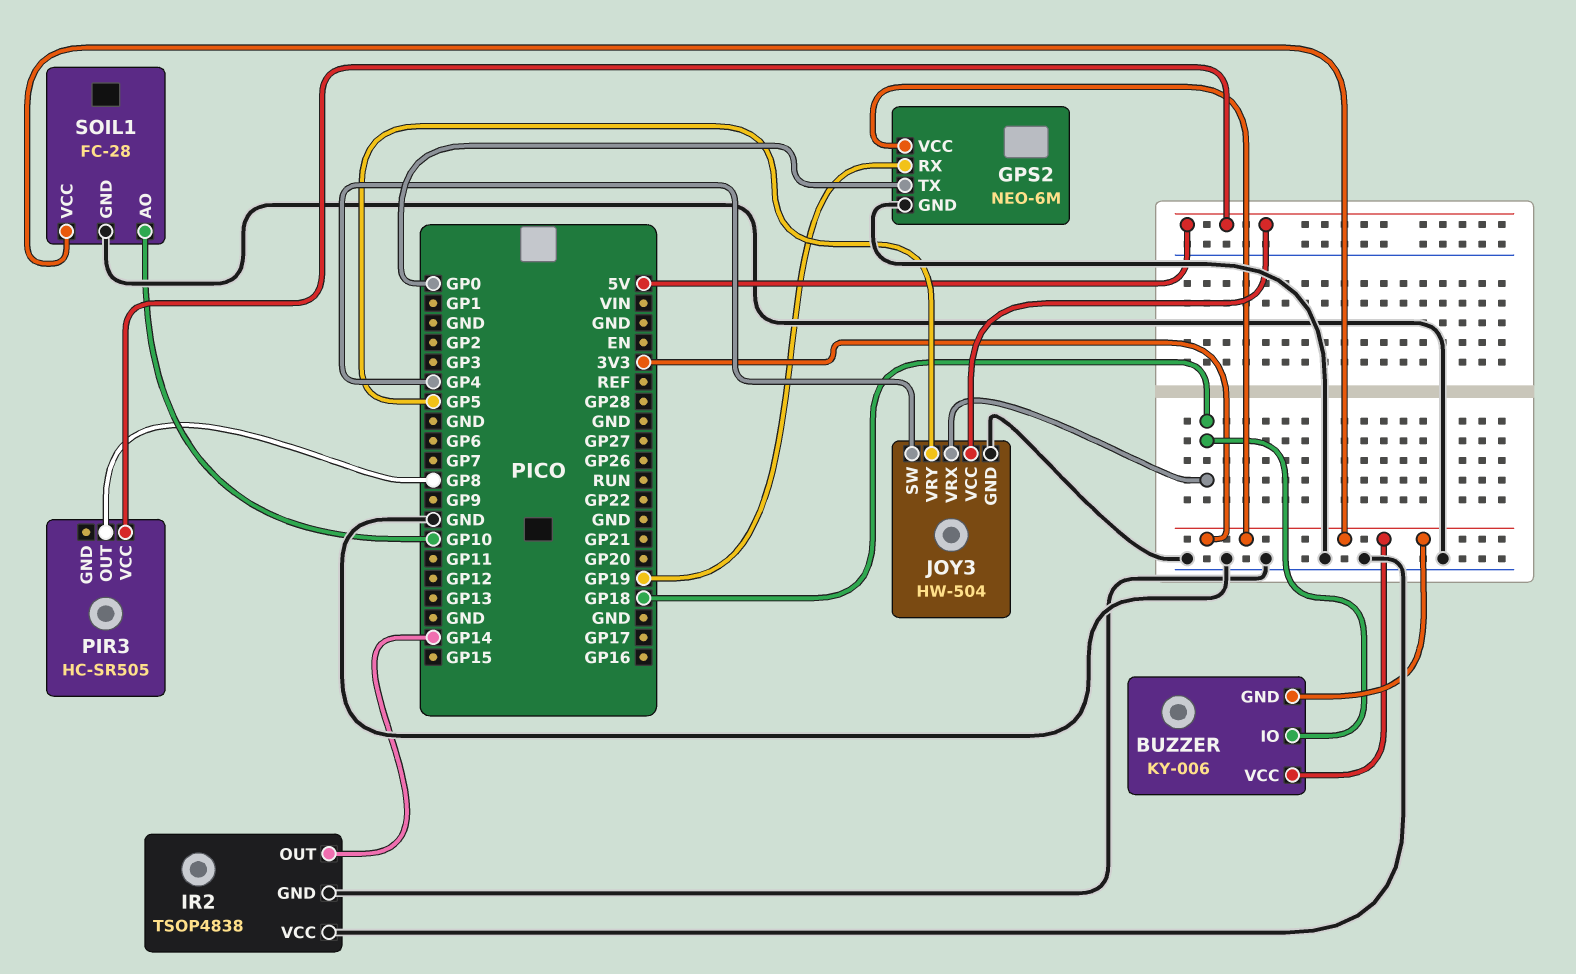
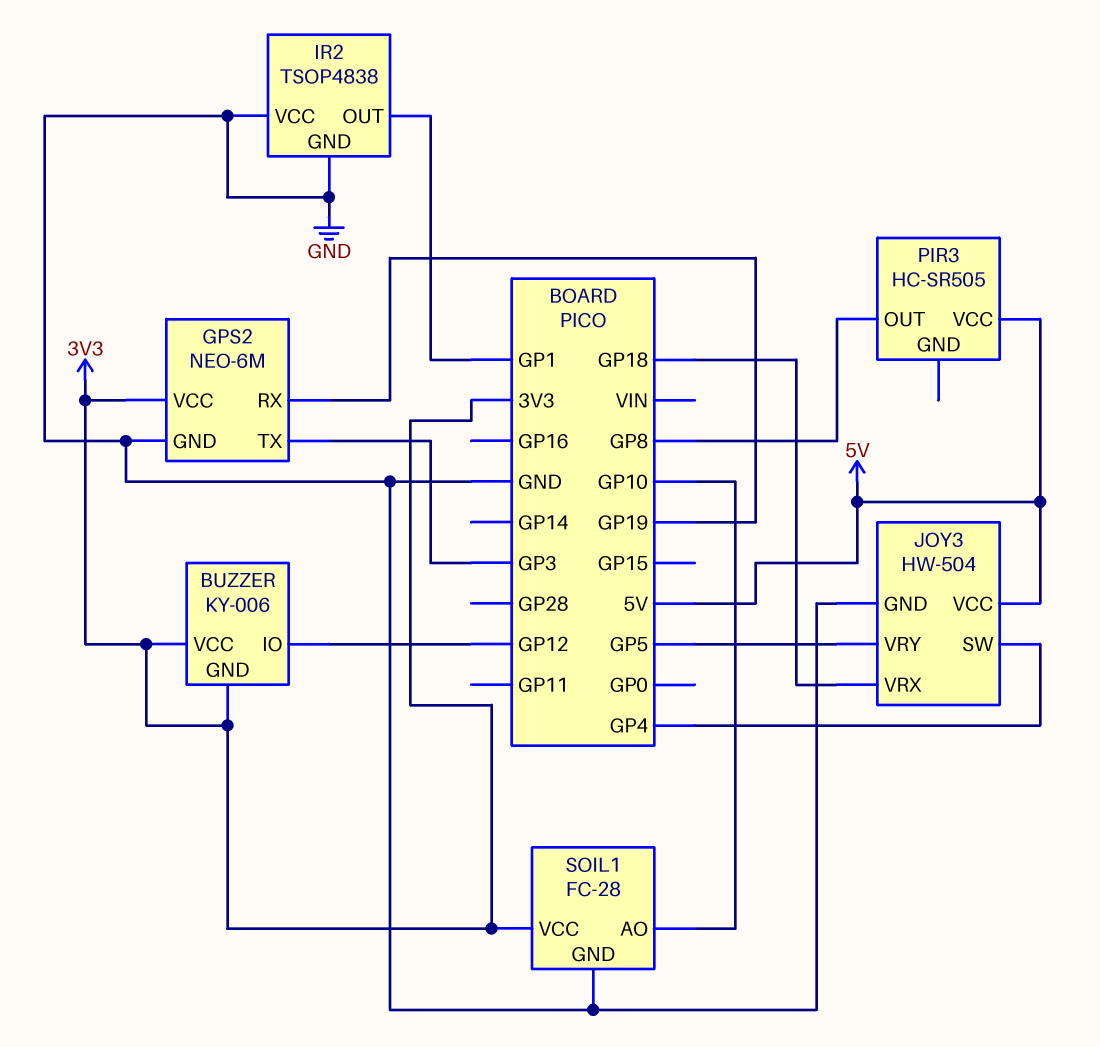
BUZZER pin IO: GP18 -> GP12
GPS2 pin TX: GP0 -> GP3
IR2 pin OUT: GP14 -> GP1

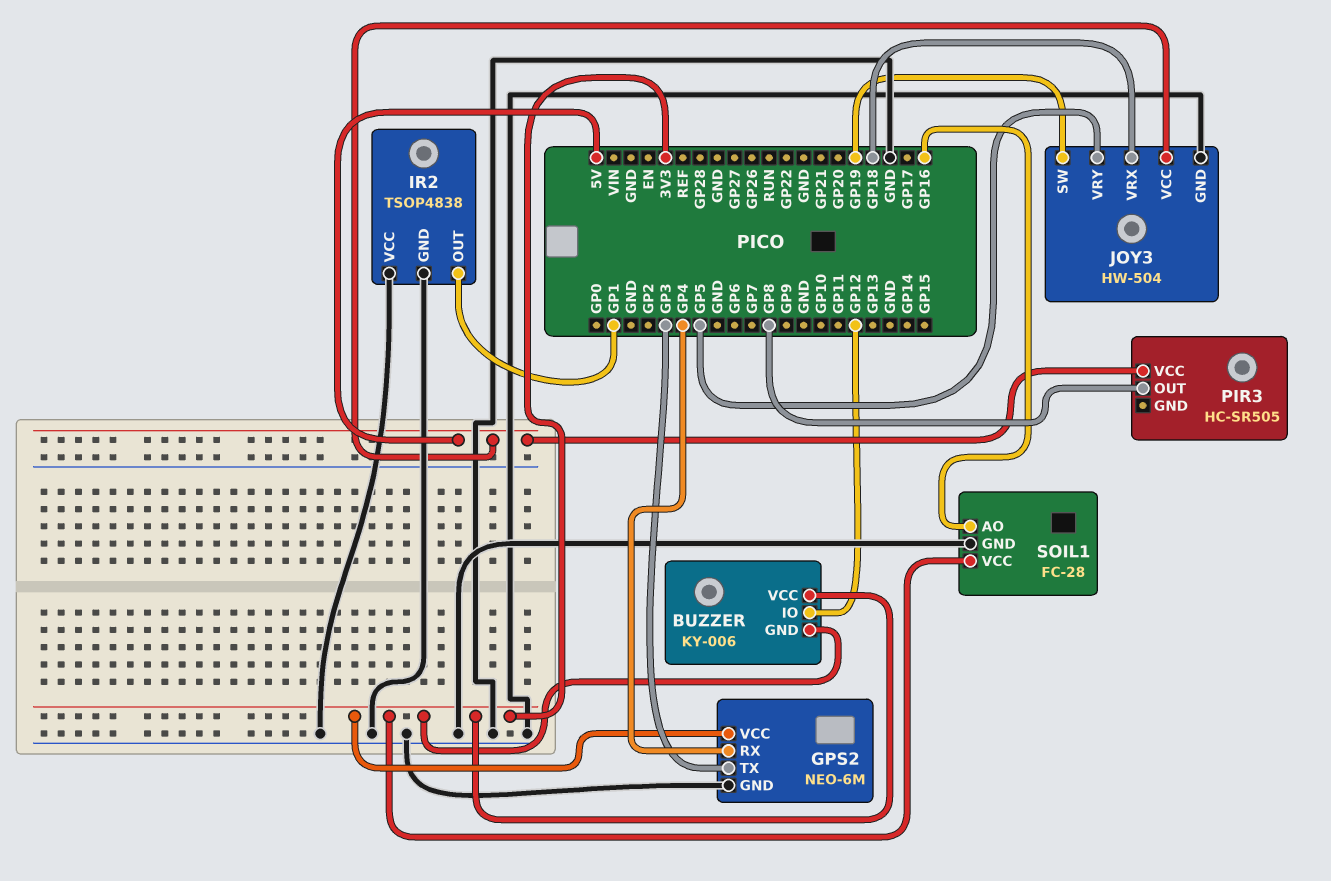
GPS2 pin RX: GP19 -> GP4
JOY3 pin SW: GP4 -> GP19
SOIL1 pin AO: GP10 -> GP16

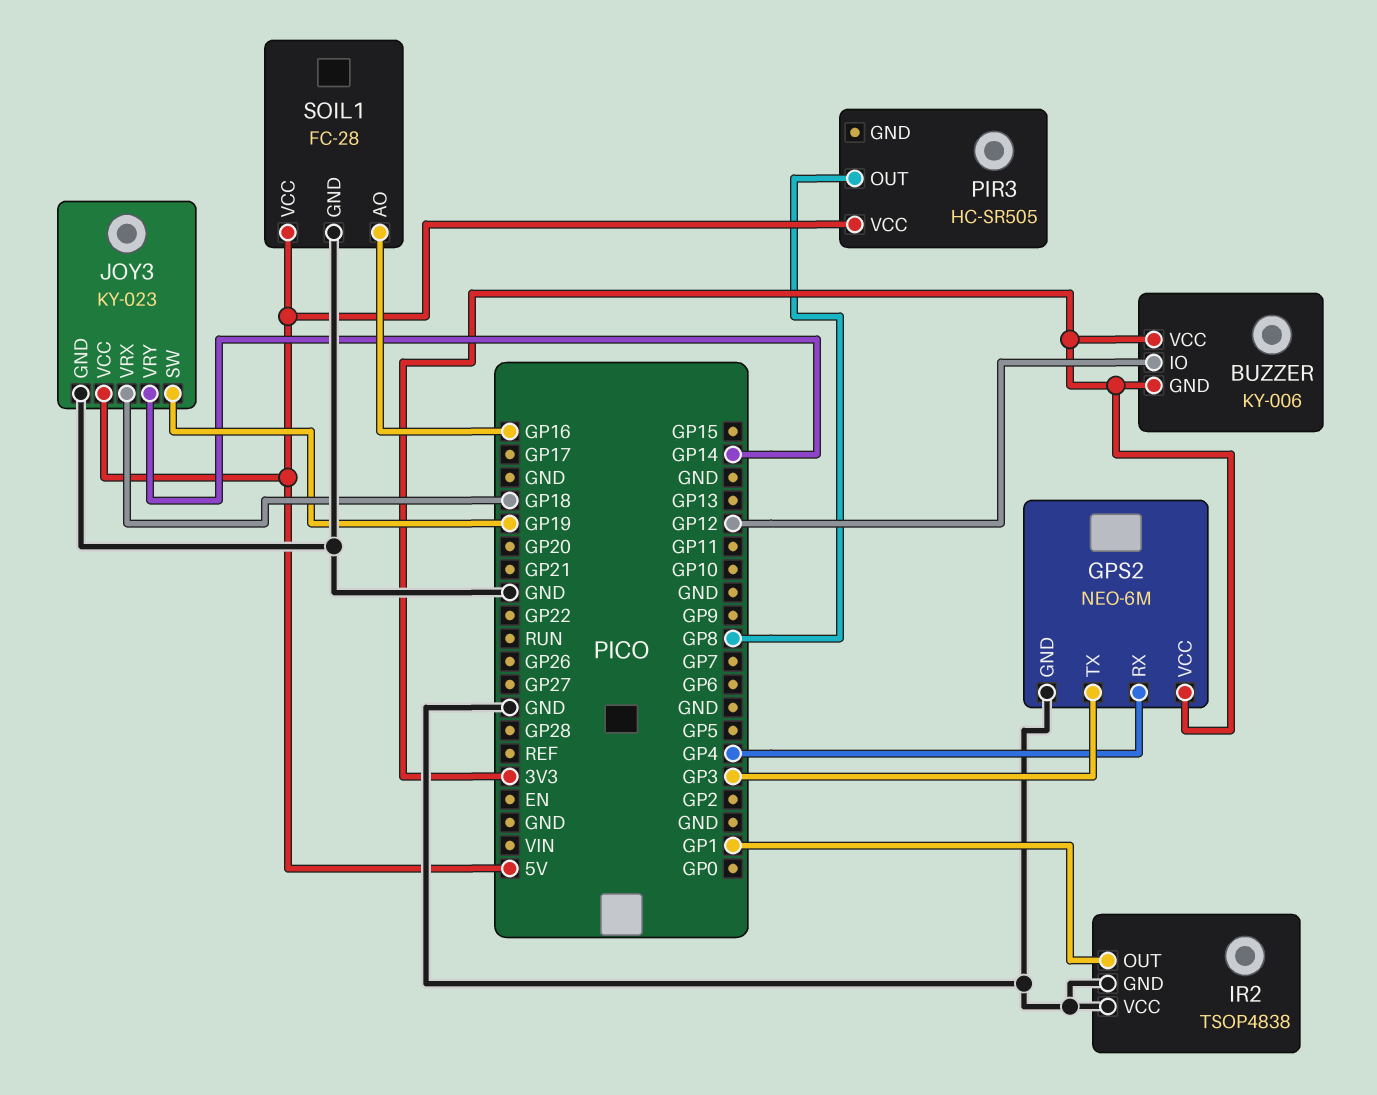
JOY3: HW-504 -> KY-023
JOY3 pin VRY: GP5 -> GP14
SOIL1 pin VCC: 3V3 -> 5V

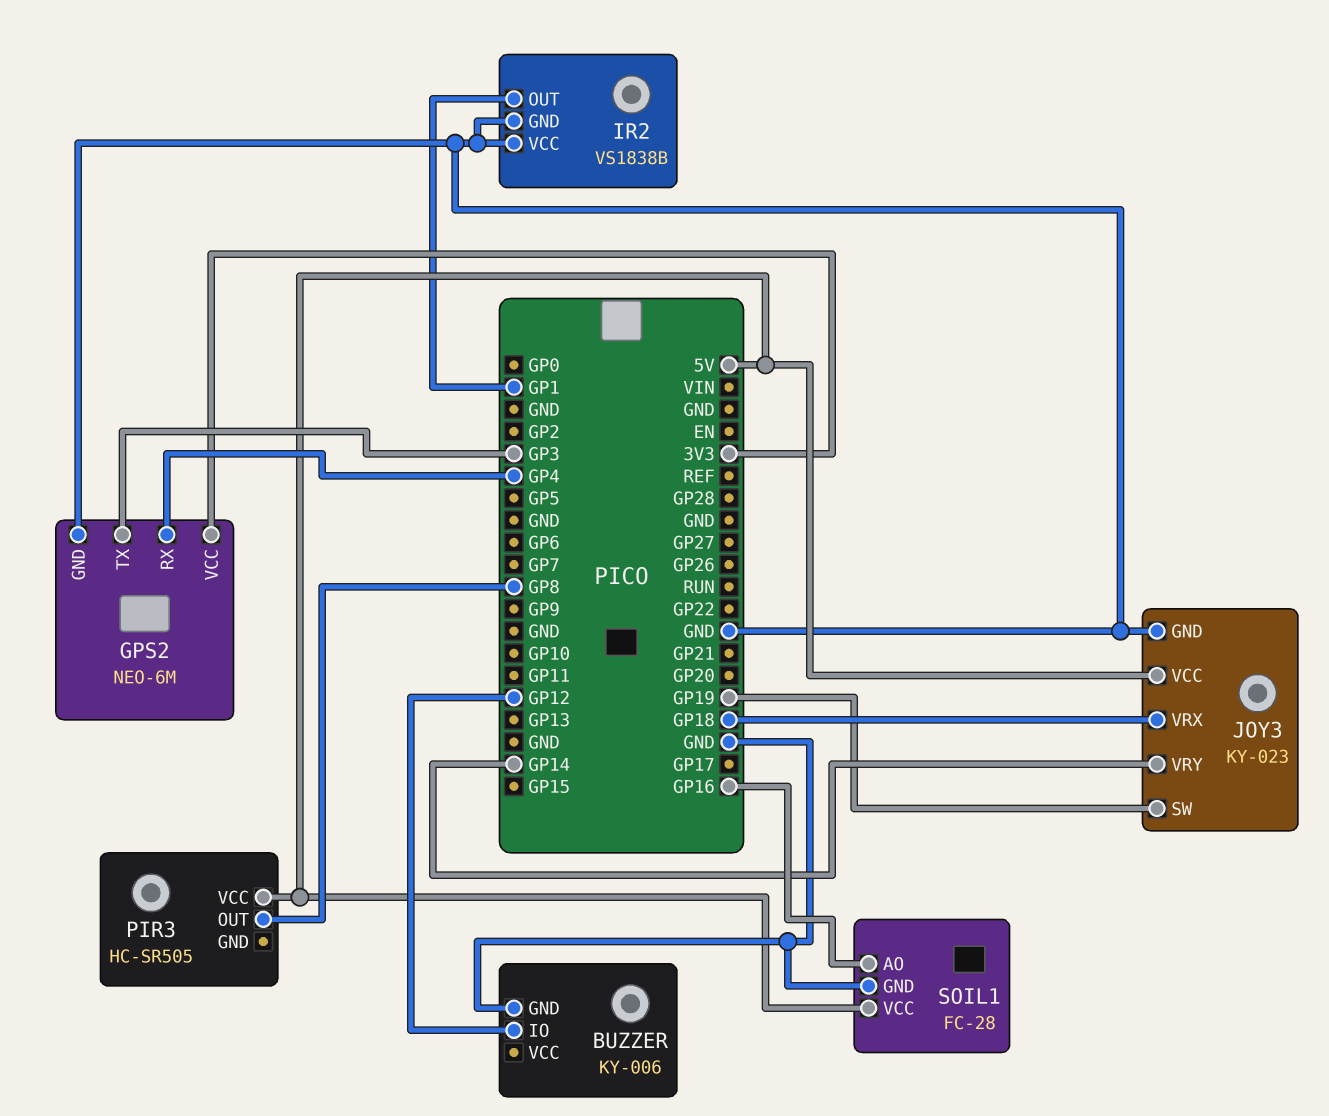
BUZZER pin GND: 3V3 -> GND
BUZZER pin VCC: 3V3 -> none
IR2: TSOP4838 -> VS1838B

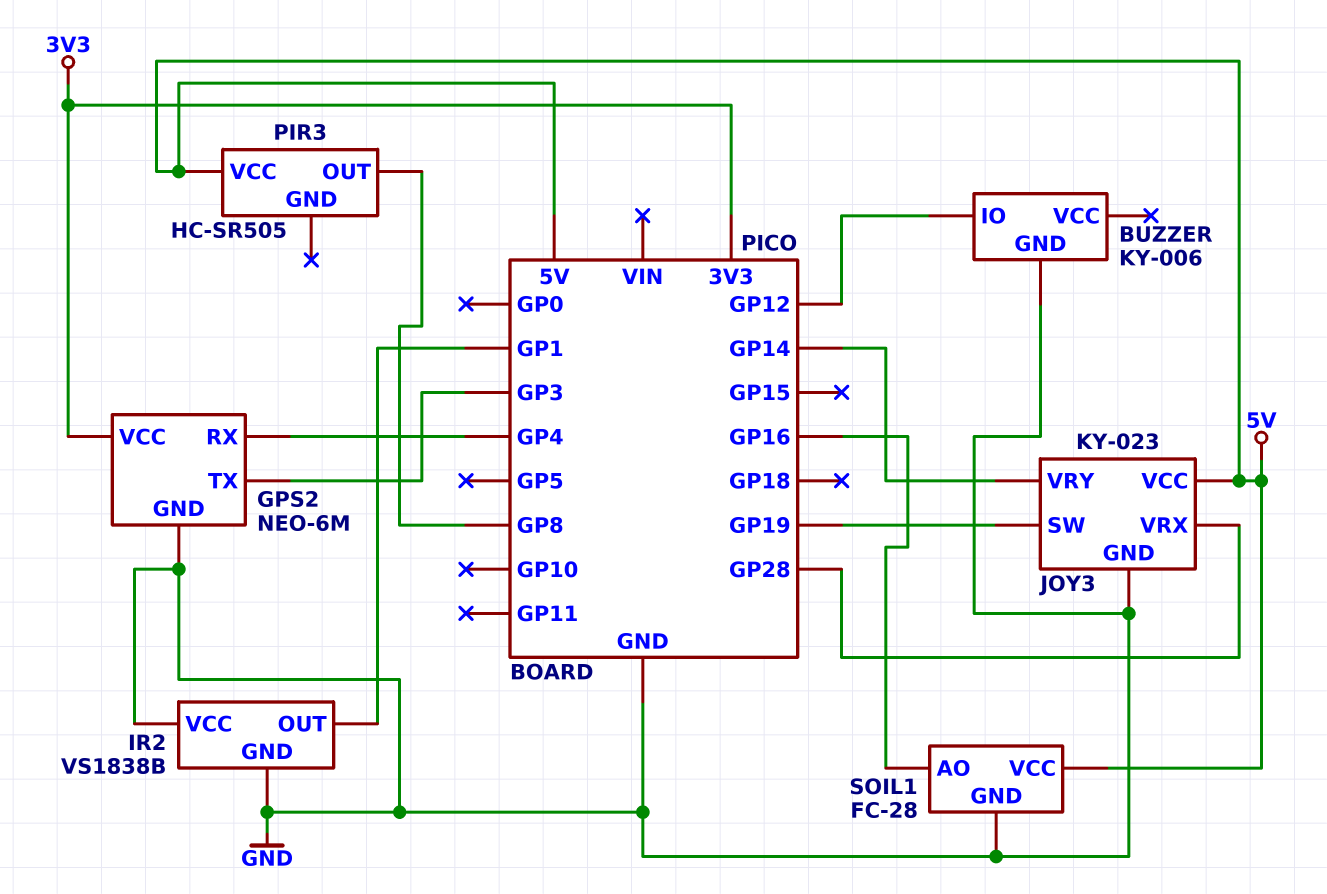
JOY3 pin VRX: GP18 -> GP28

